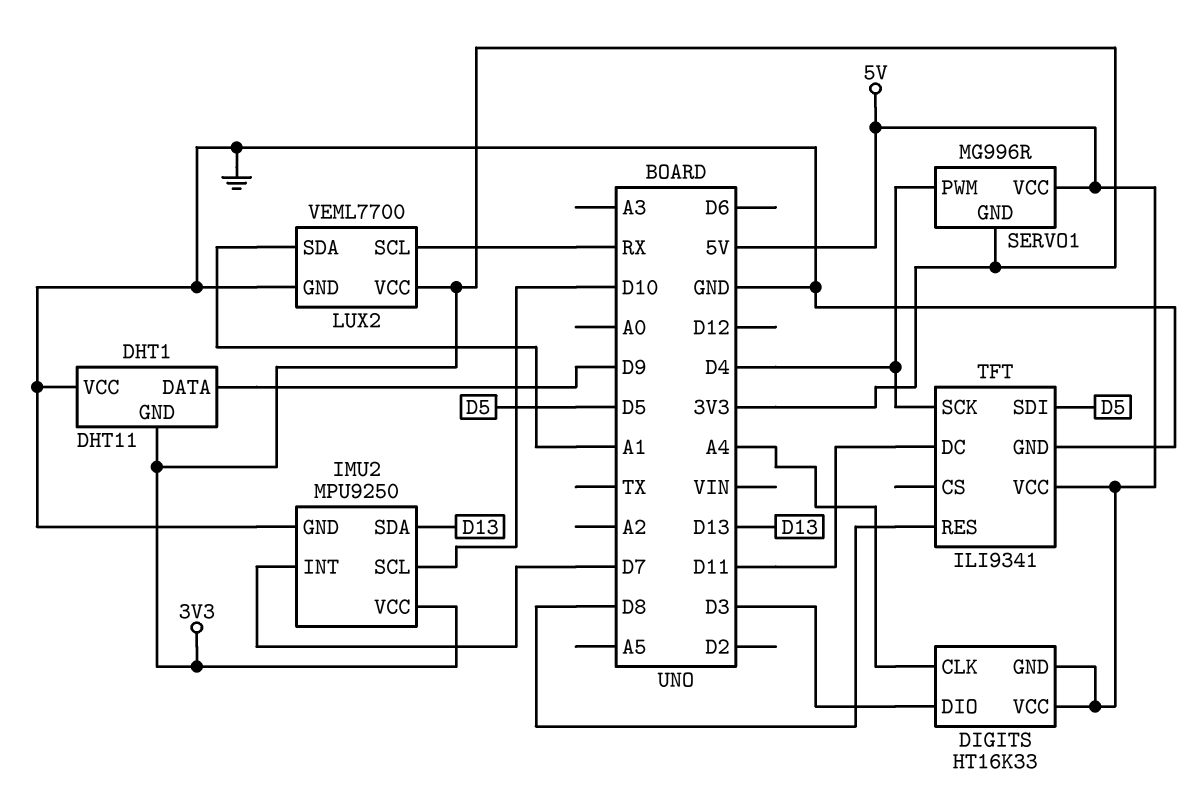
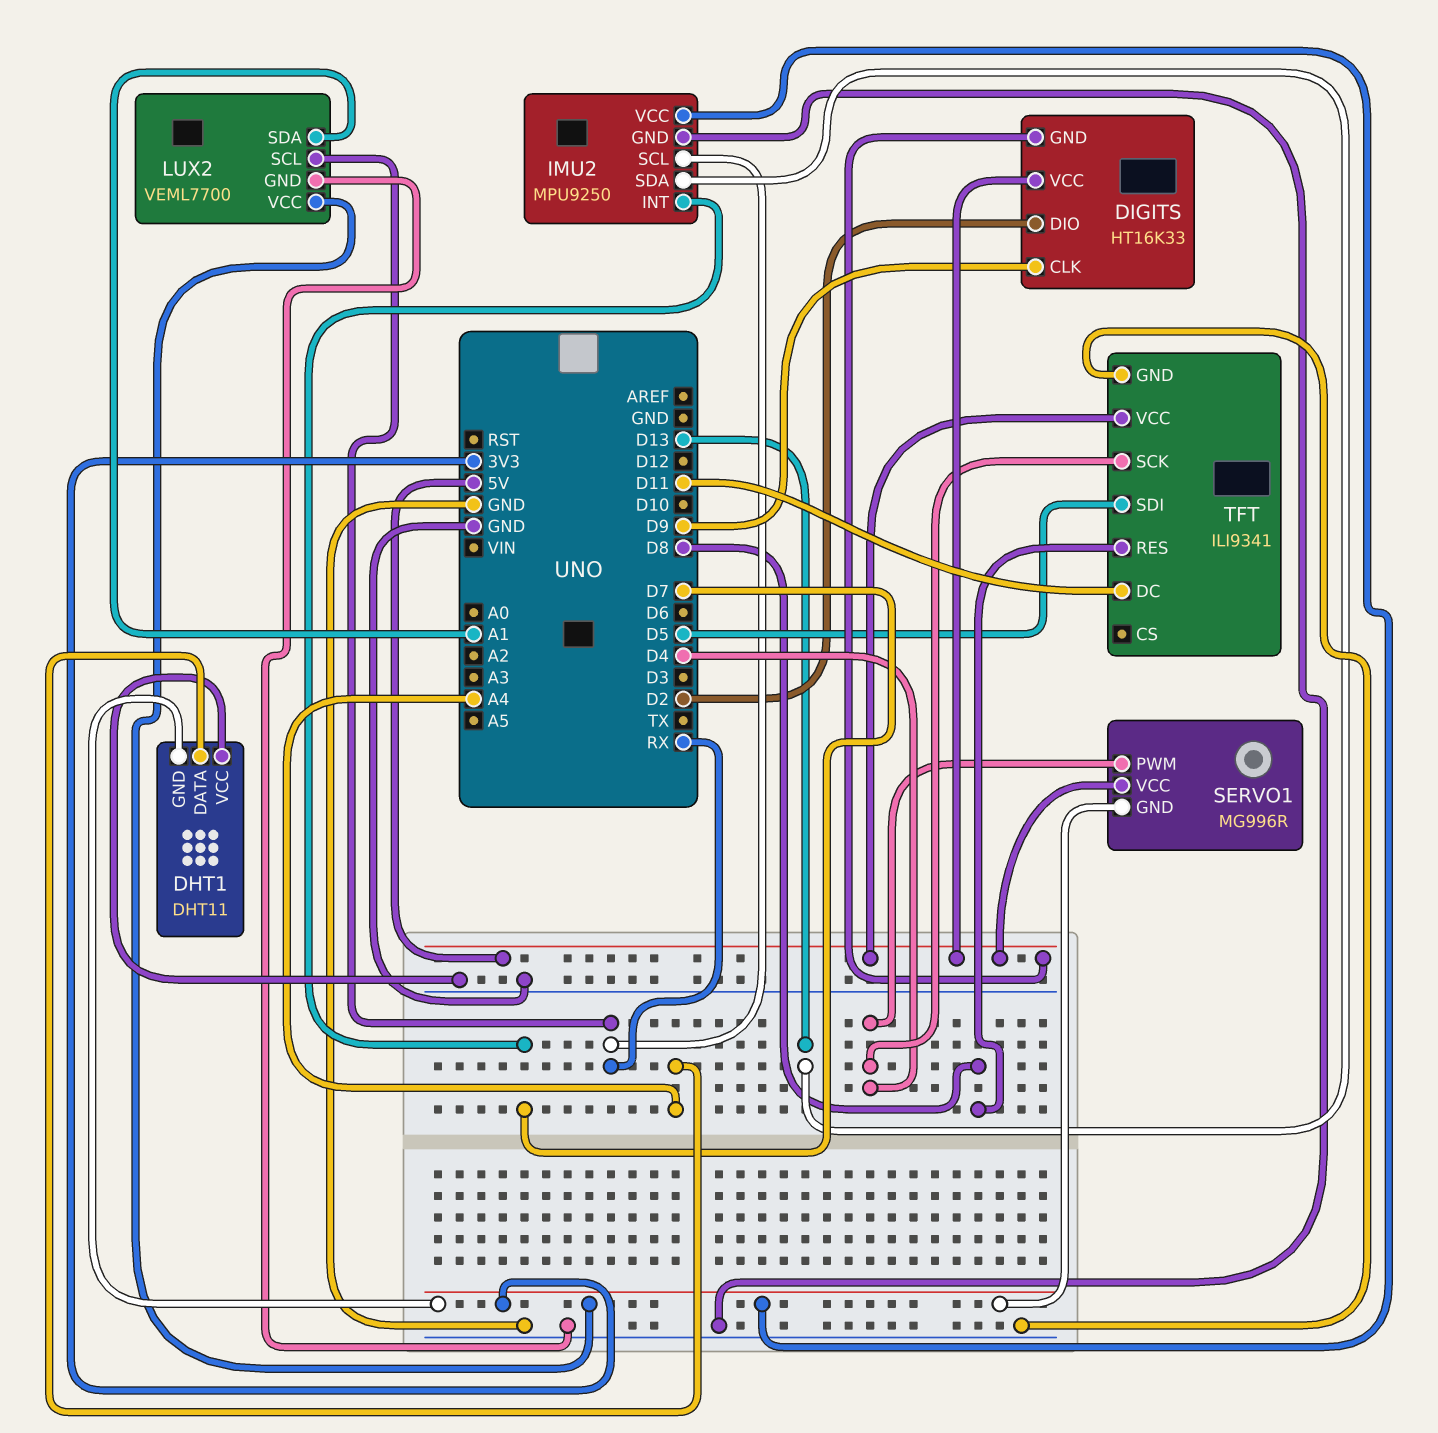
DHT1 pin DATA: D9 -> A4
DIGITS pin CLK: A4 -> D9
DIGITS pin DIO: D3 -> D2
IMU2 pin SCL: D10 -> RX

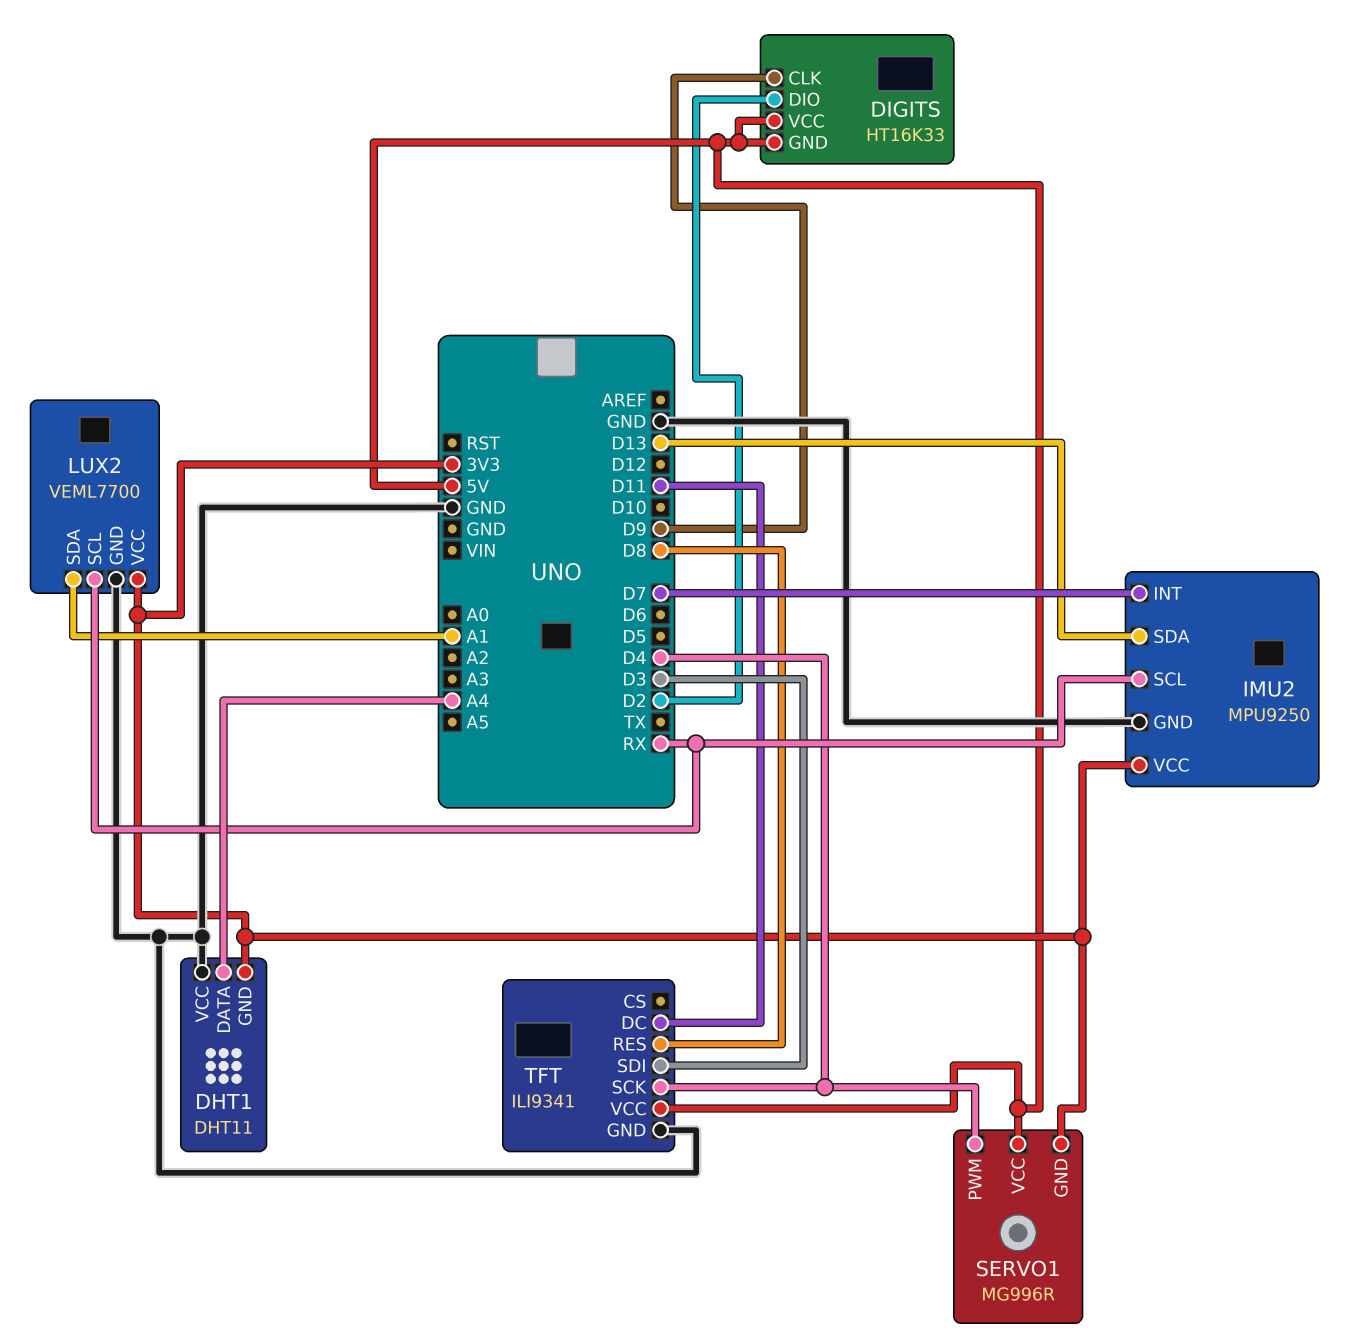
TFT pin SDI: D5 -> D3

